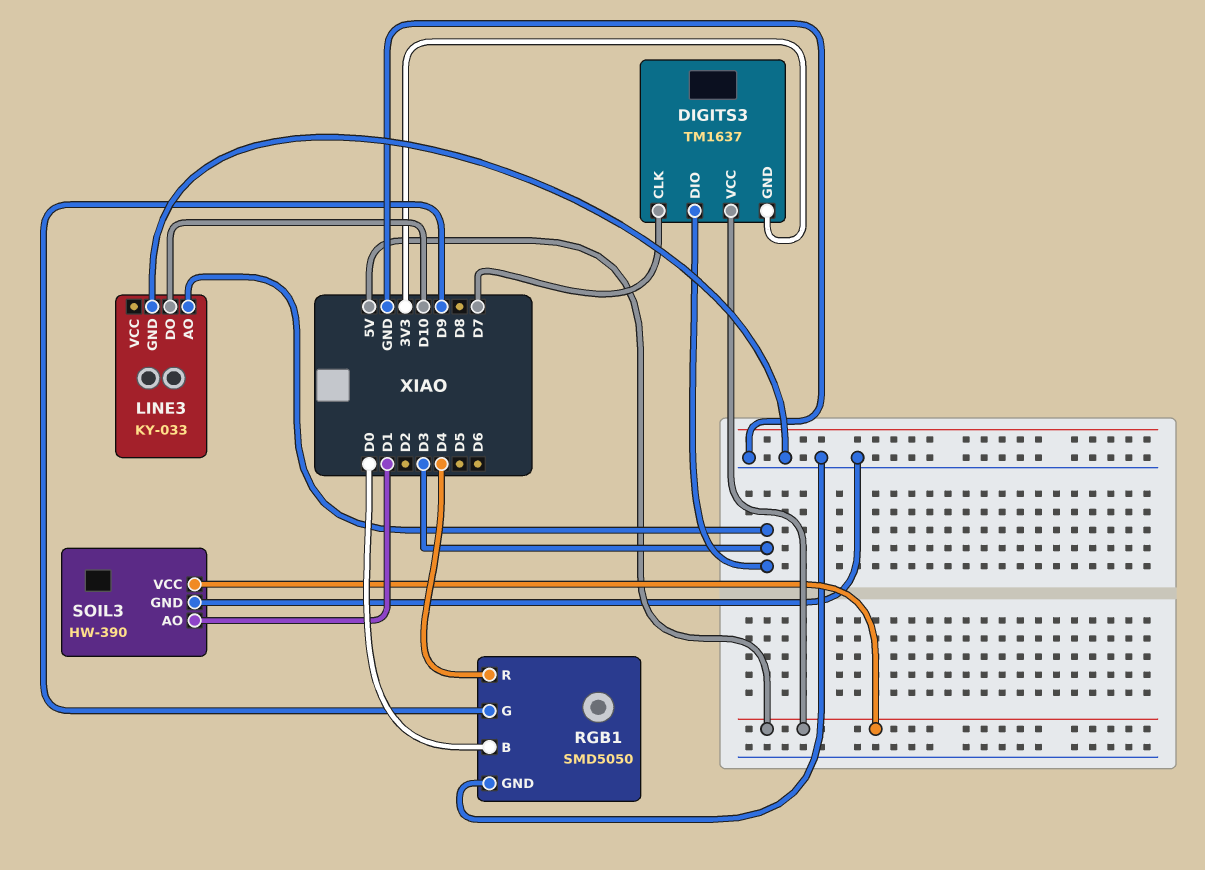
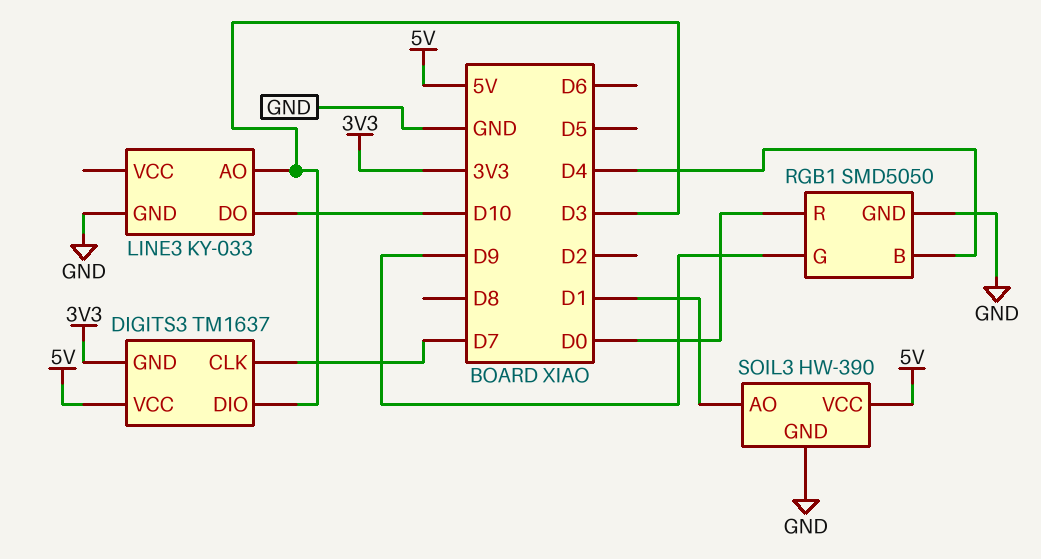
RGB1 pin B: D0 -> D4
RGB1 pin R: D4 -> D0

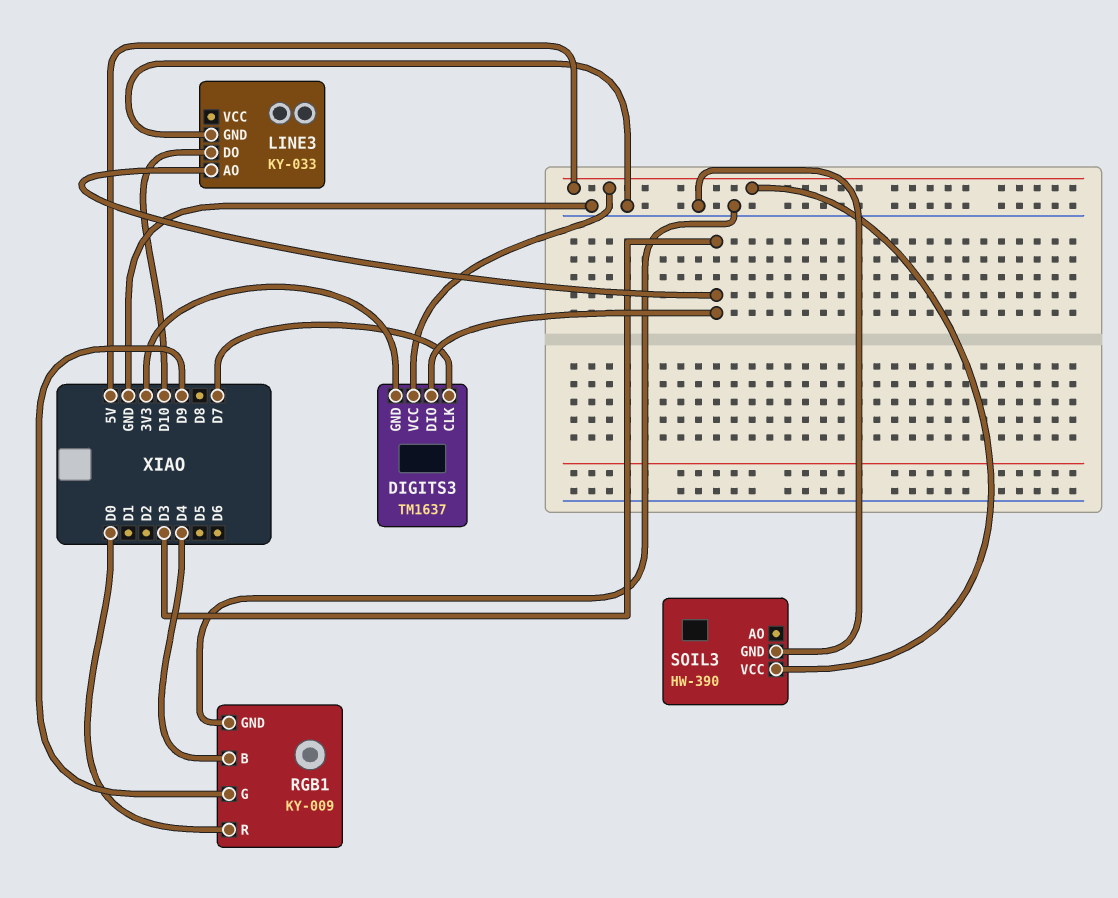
RGB1: SMD5050 -> KY-009
SOIL3 pin AO: D1 -> none

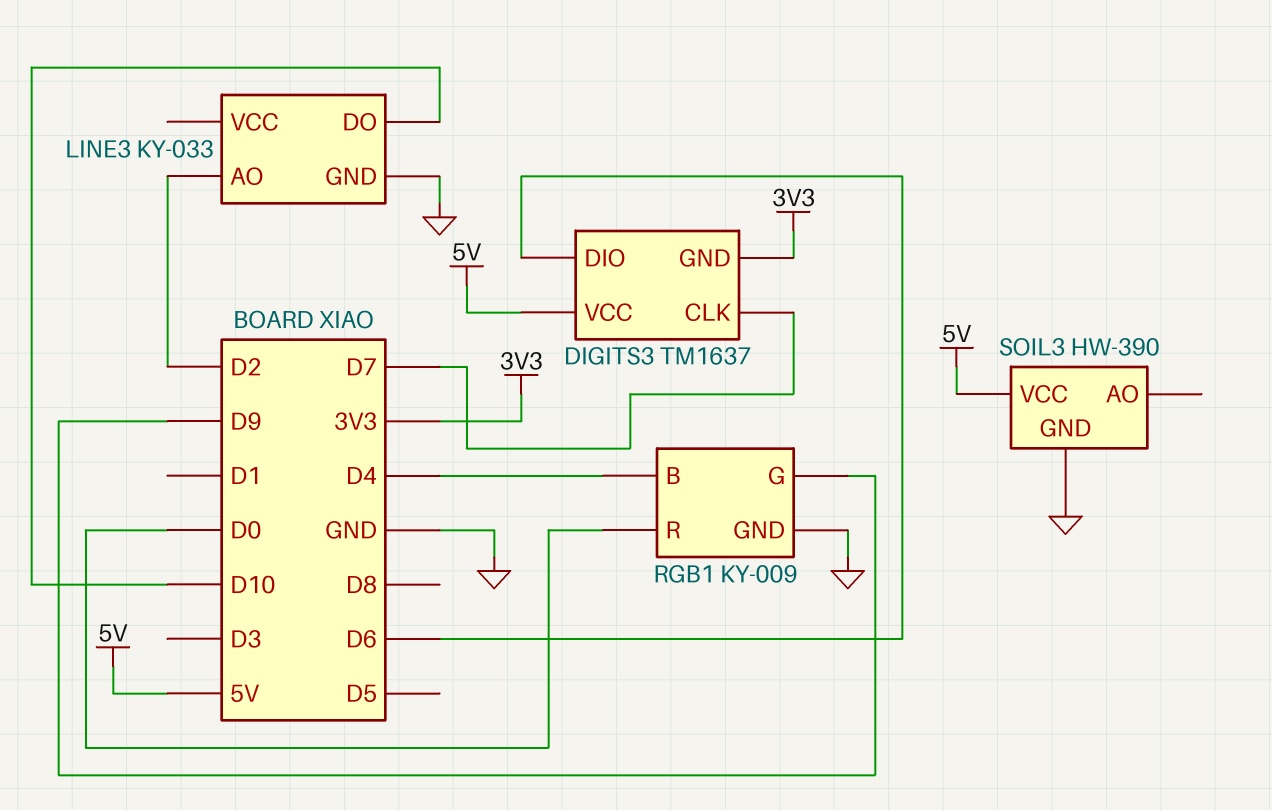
DIGITS3 pin DIO: D3 -> D6
LINE3 pin AO: D3 -> D2

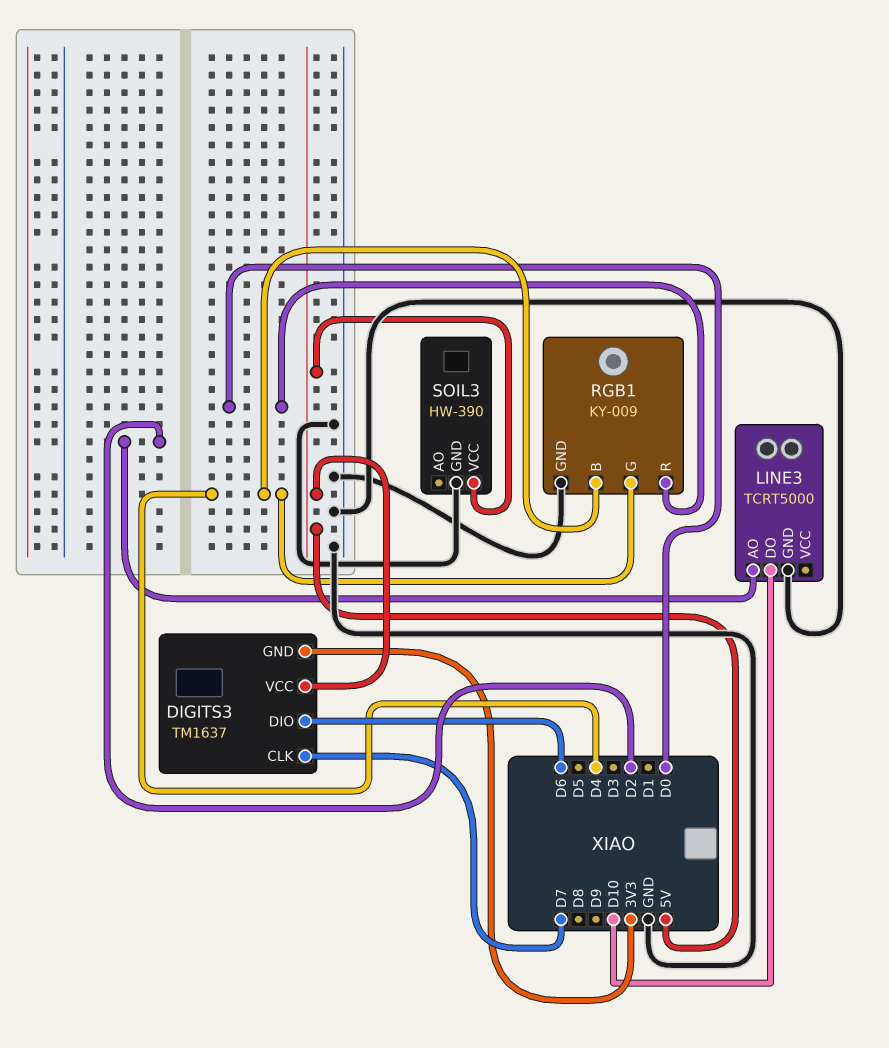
LINE3: KY-033 -> TCRT5000
RGB1 pin G: D9 -> D4

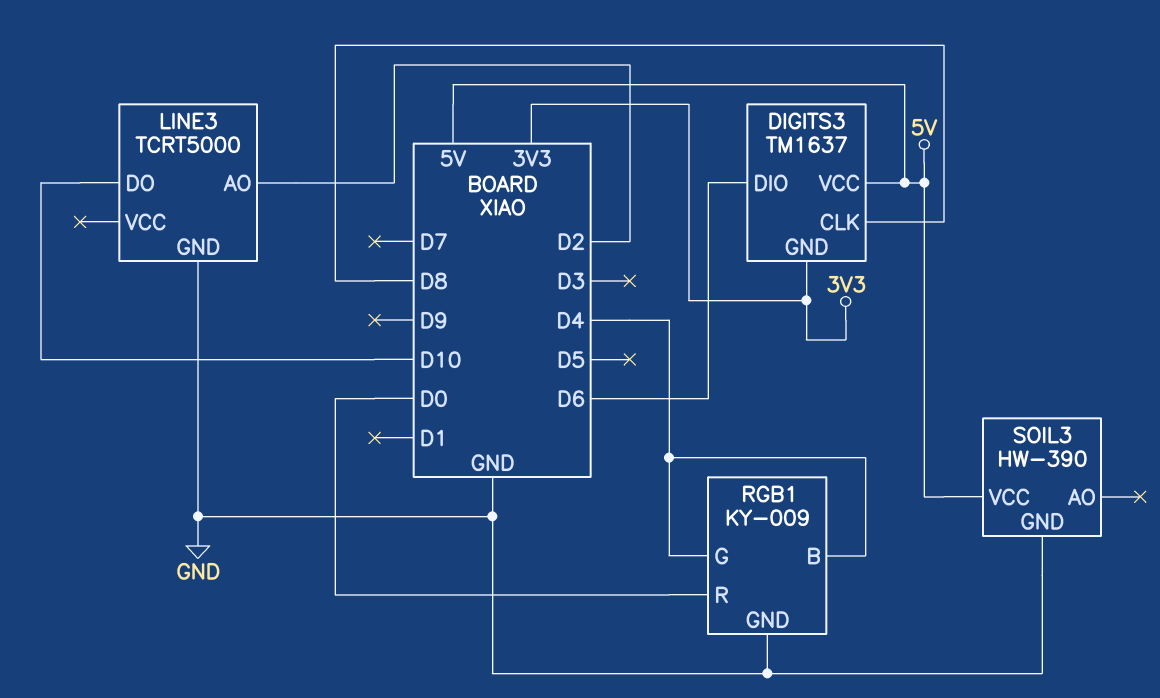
DIGITS3 pin CLK: D7 -> D8

